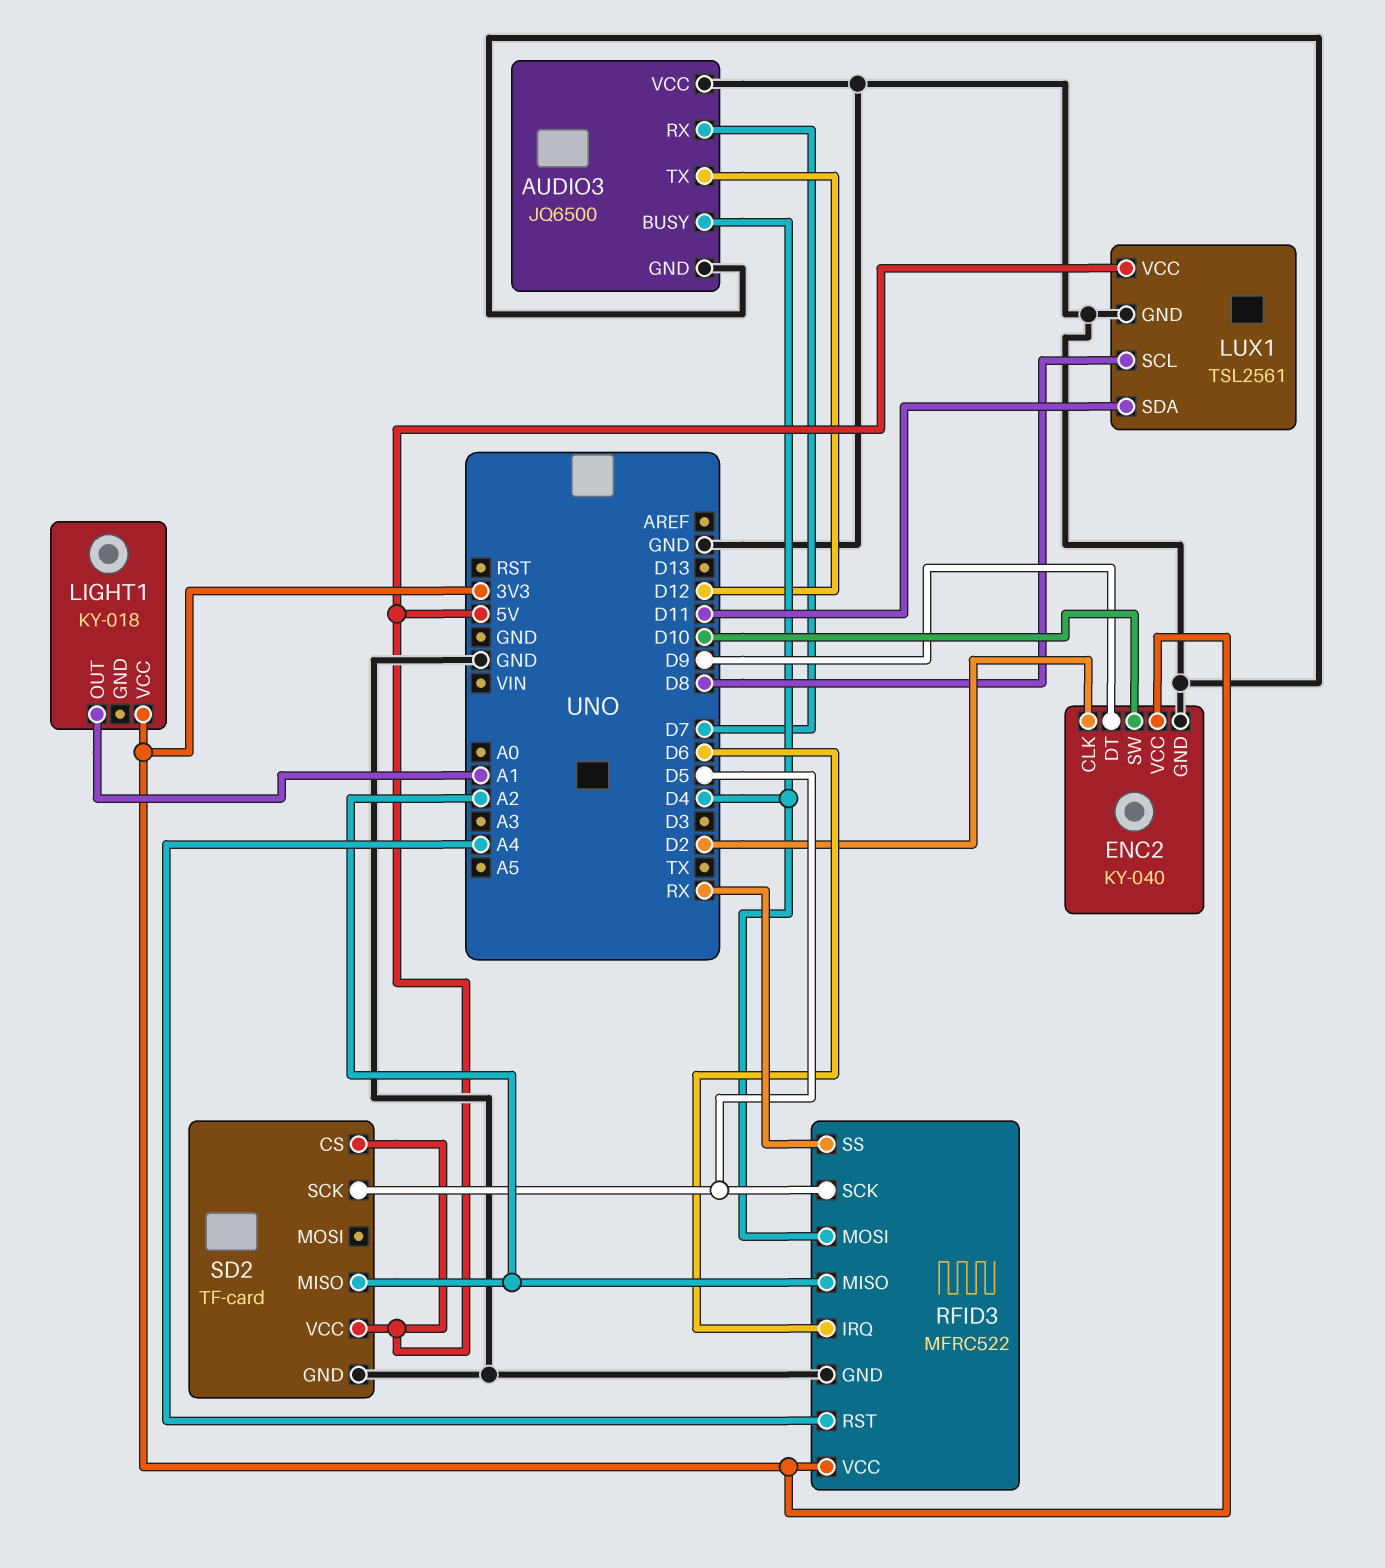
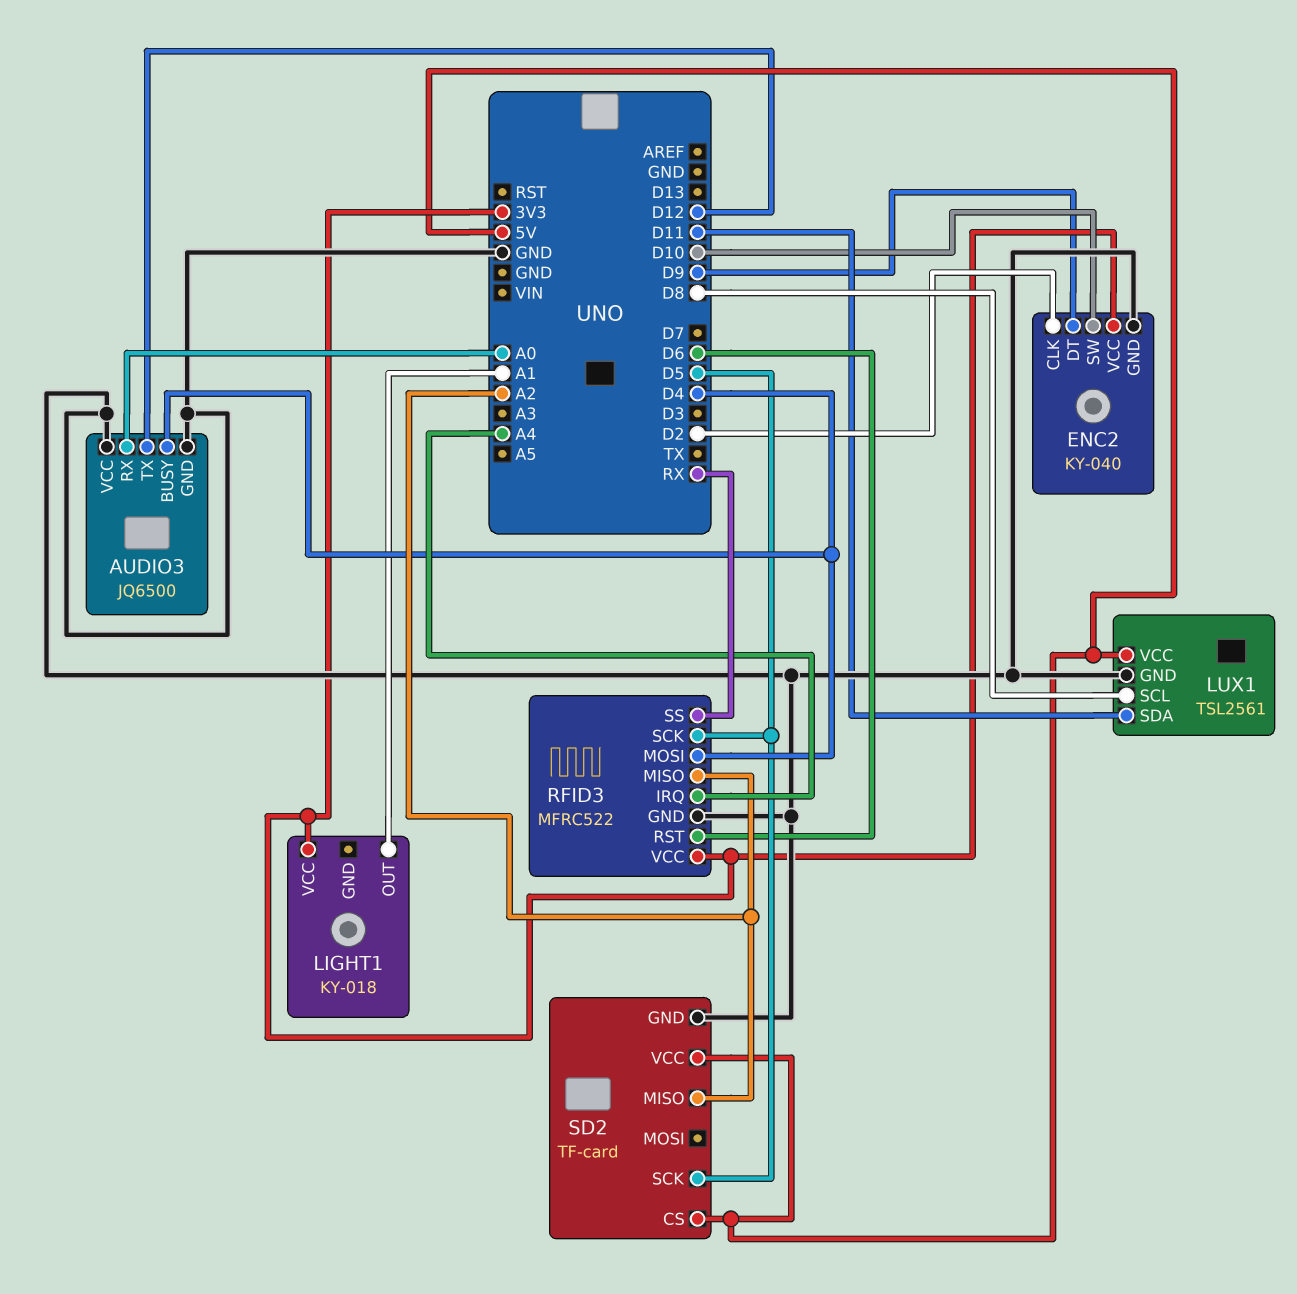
AUDIO3 pin RX: D7 -> A0
RFID3 pin IRQ: D6 -> A4
RFID3 pin RST: A4 -> D6

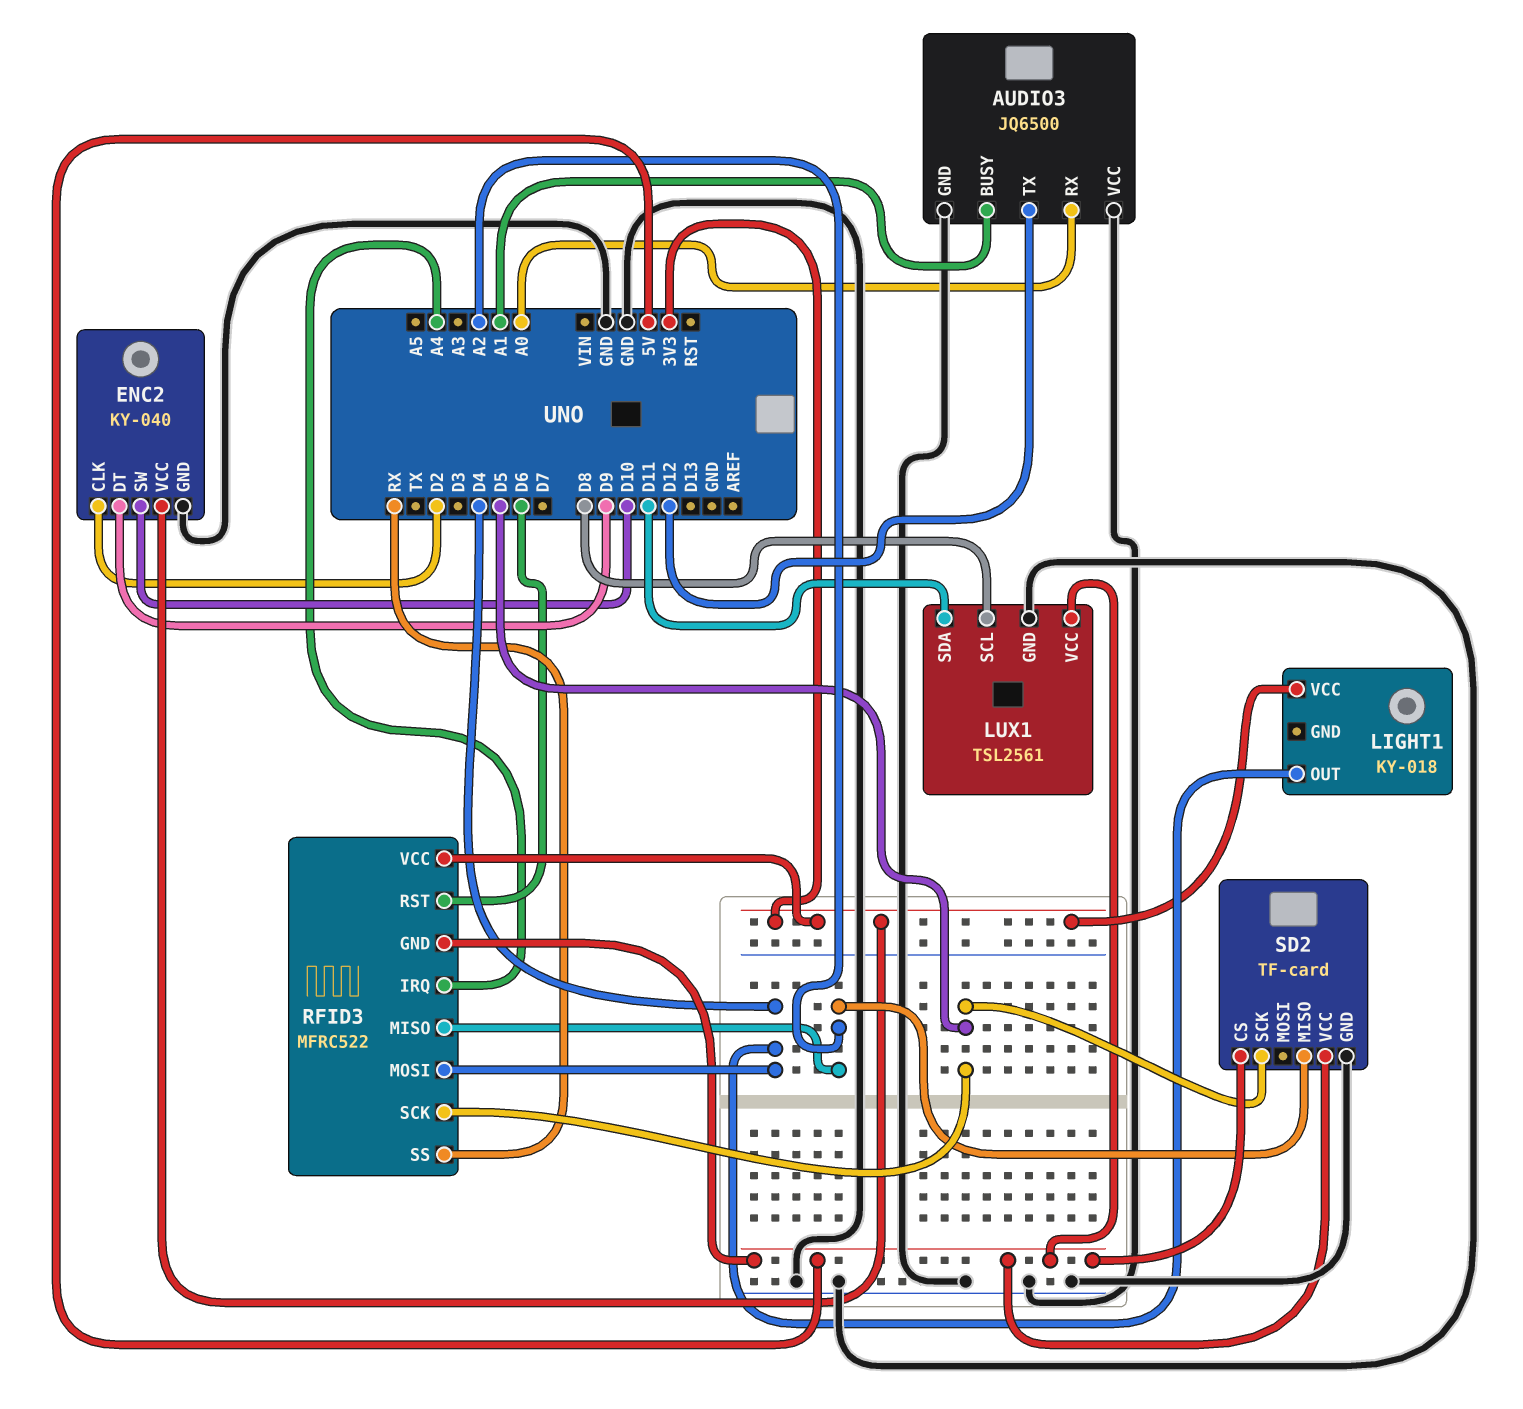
AUDIO3 pin BUSY: D4 -> A1
LIGHT1 pin OUT: A1 -> D4
RFID3 pin GND: GND -> 5V

